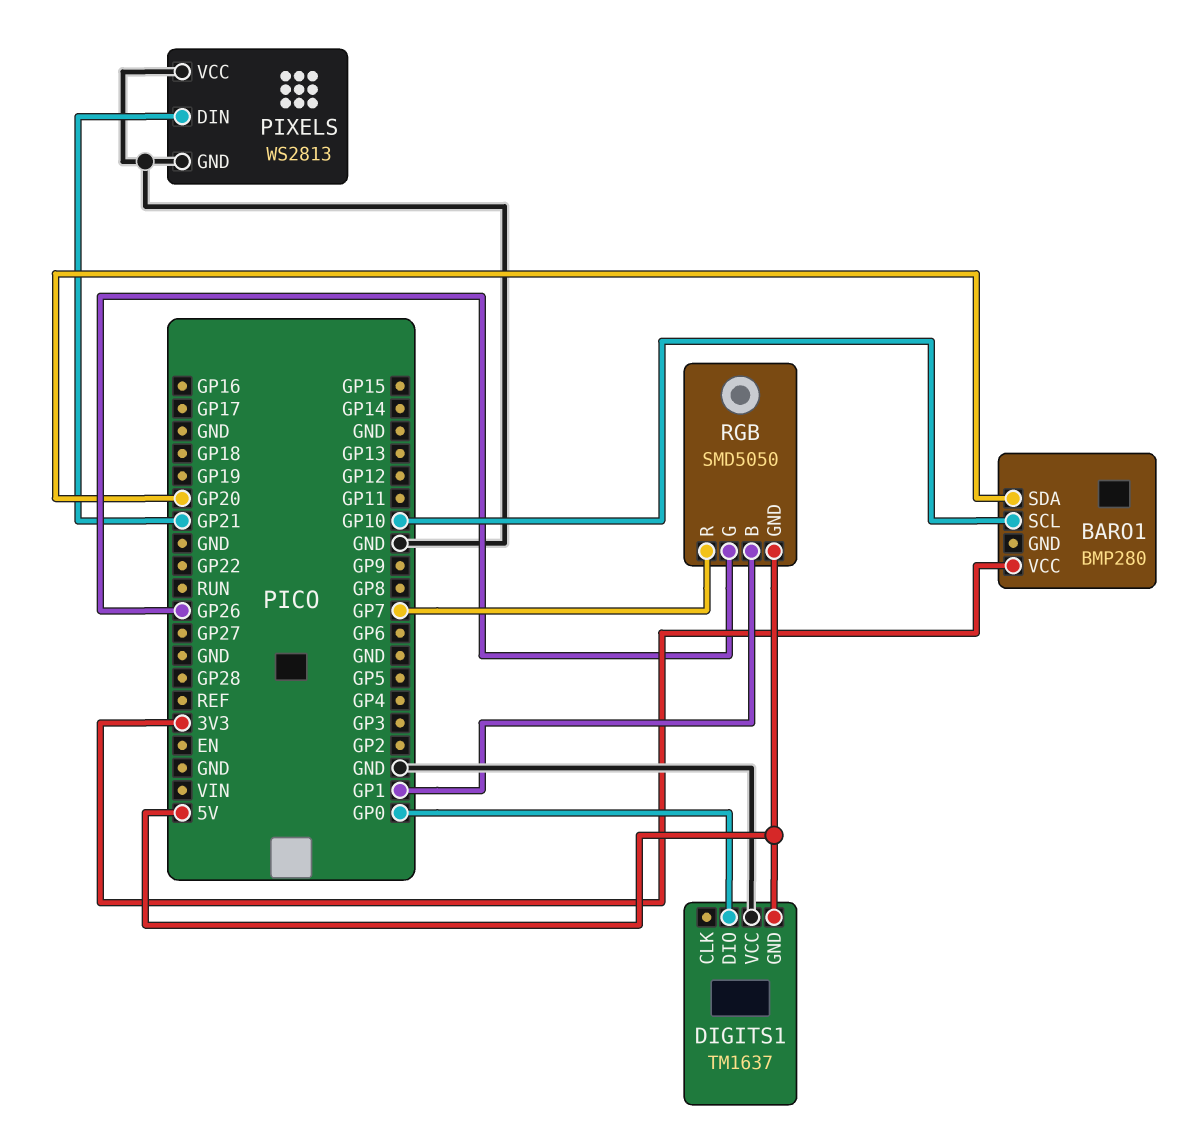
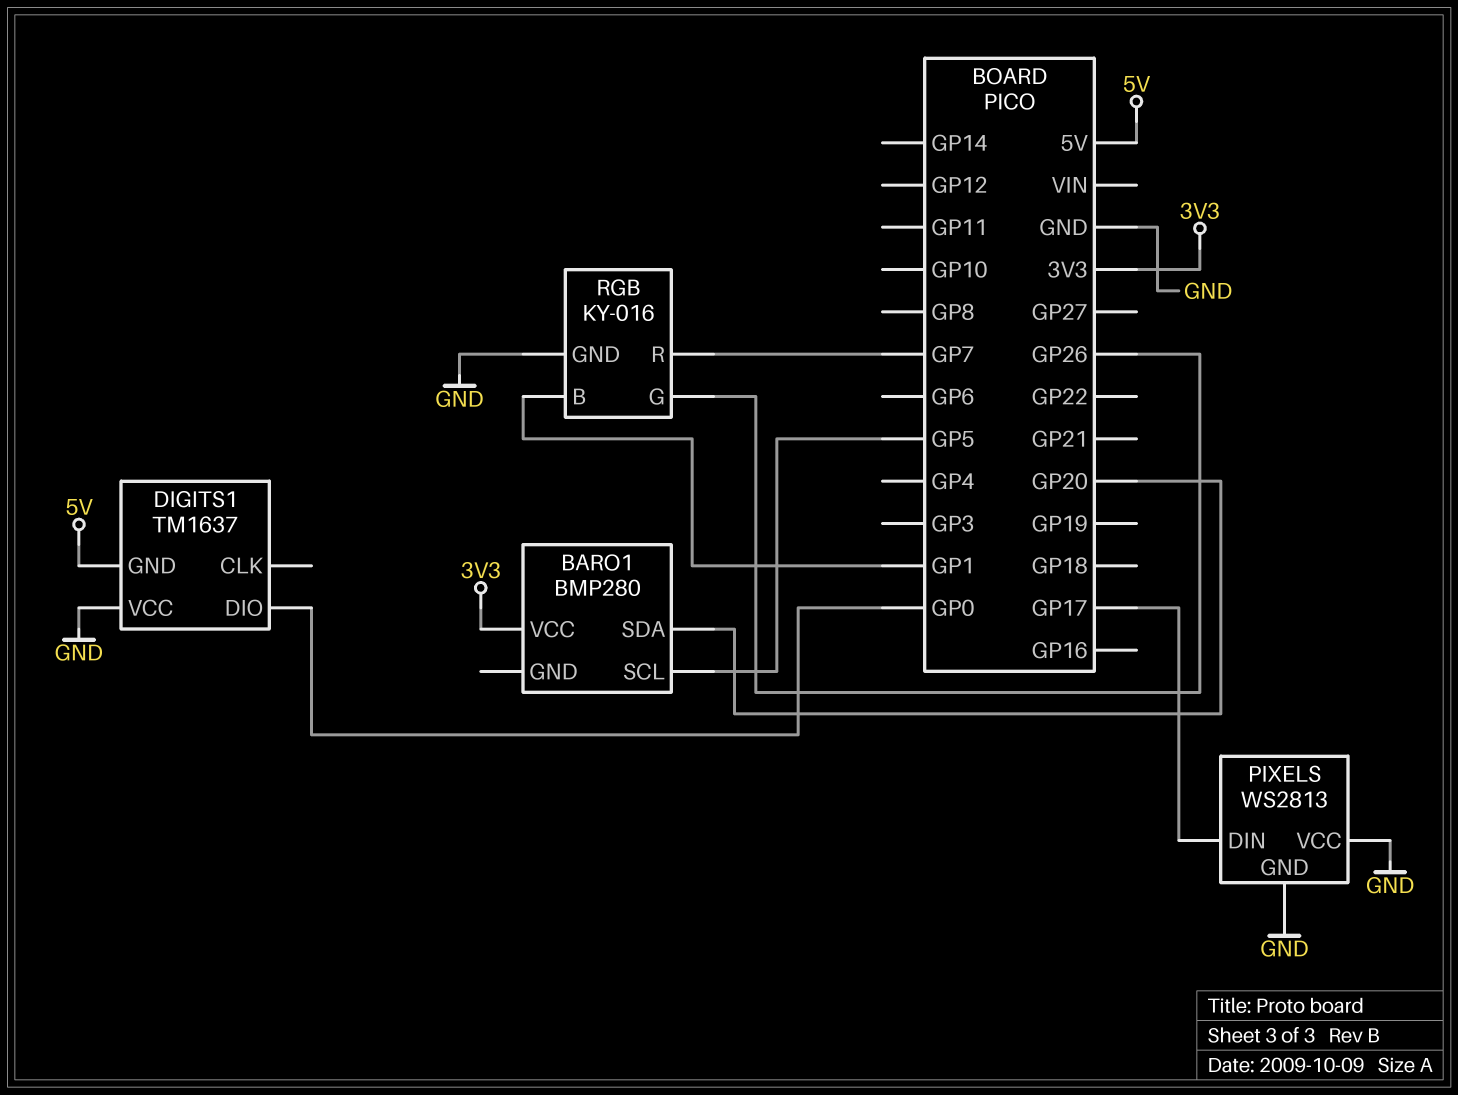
BARO1 pin SCL: GP10 -> GP5
PIXELS pin DIN: GP21 -> GP17
RGB: SMD5050 -> KY-016
RGB pin GND: 5V -> GND

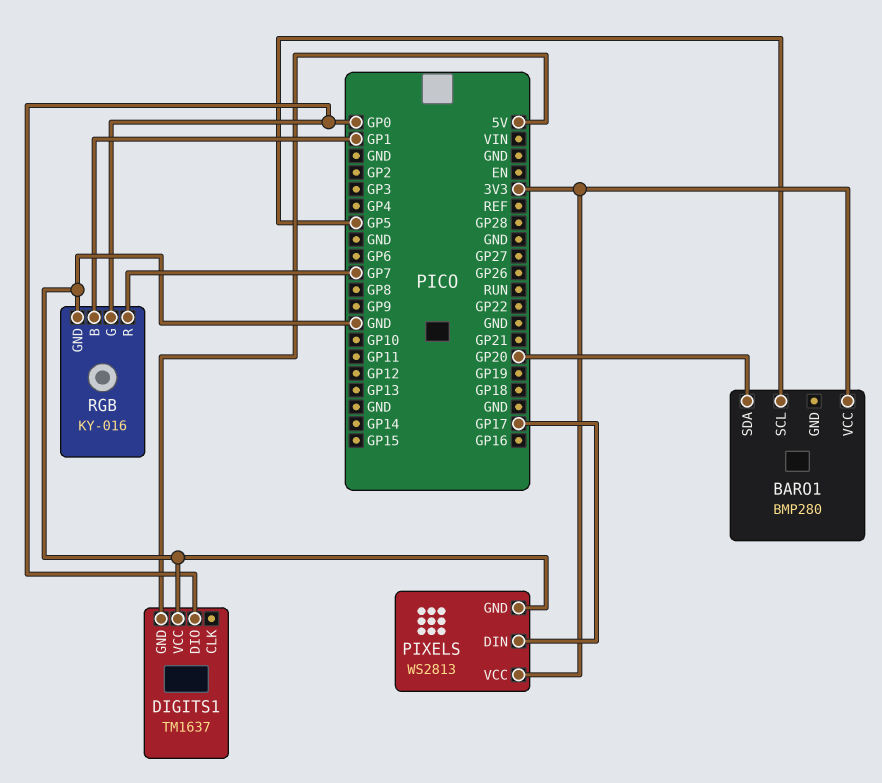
PIXELS pin VCC: GND -> 3V3
RGB pin G: GP26 -> GP0

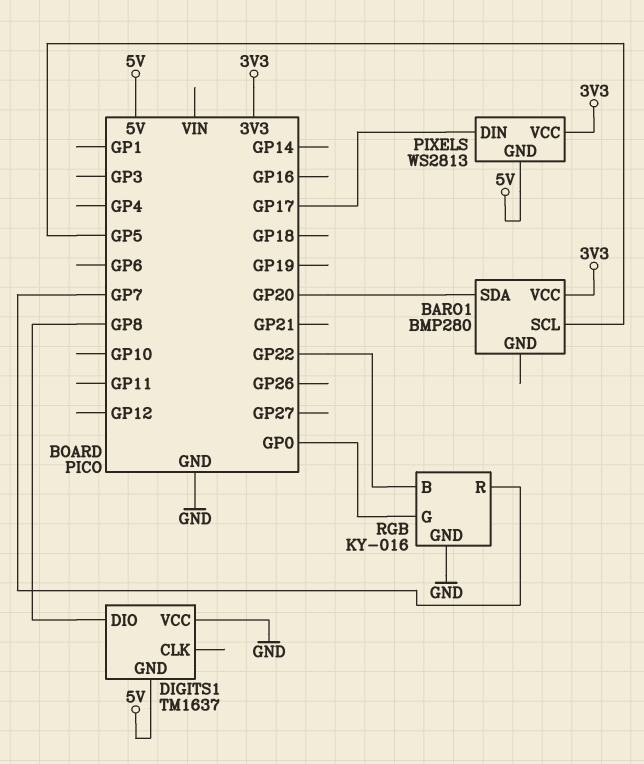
DIGITS1 pin DIO: GP0 -> GP8
PIXELS pin GND: GND -> 5V
RGB pin B: GP1 -> GP22

